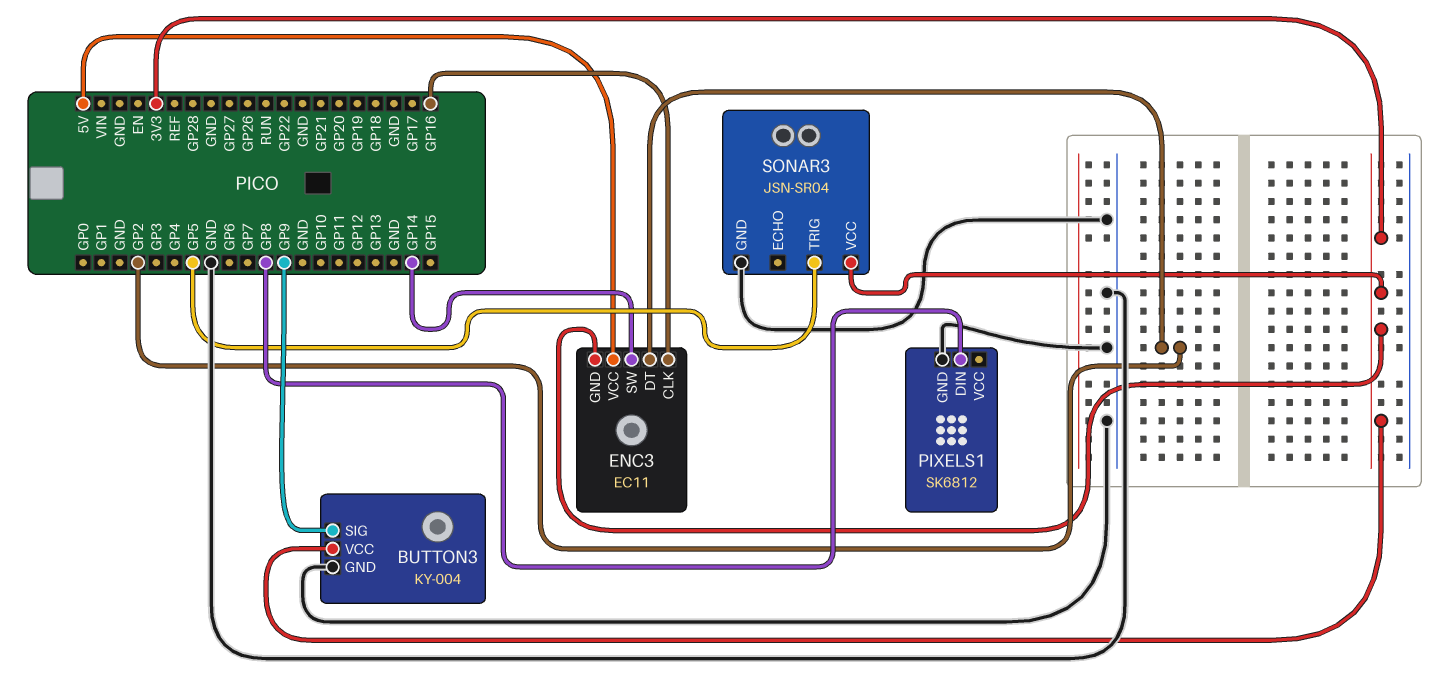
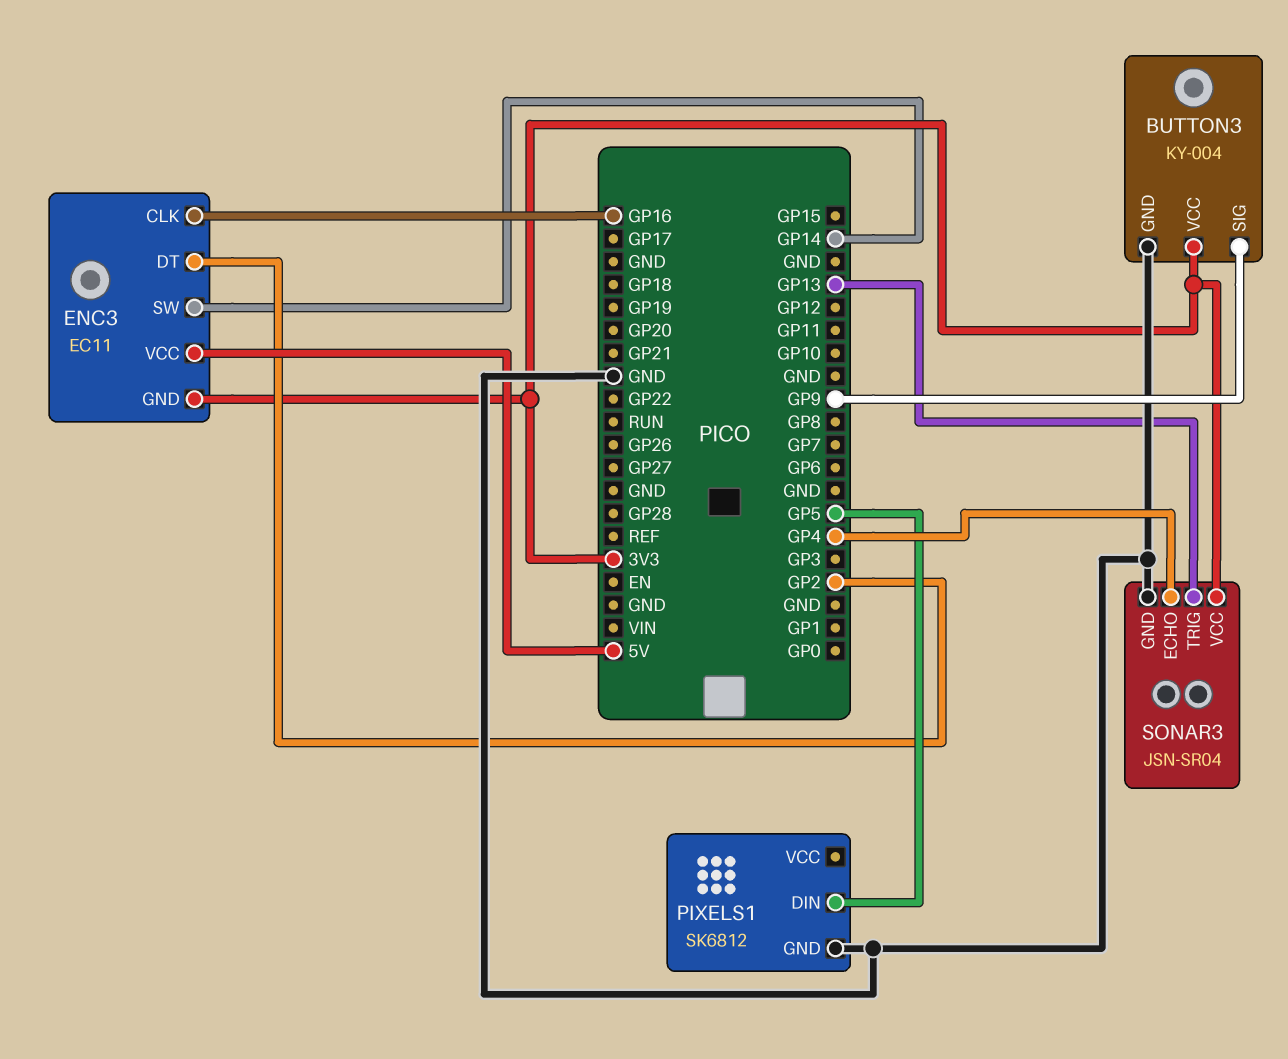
PIXELS1 pin DIN: GP8 -> GP5
SONAR3 pin ECHO: none -> GP4
SONAR3 pin TRIG: GP5 -> GP13

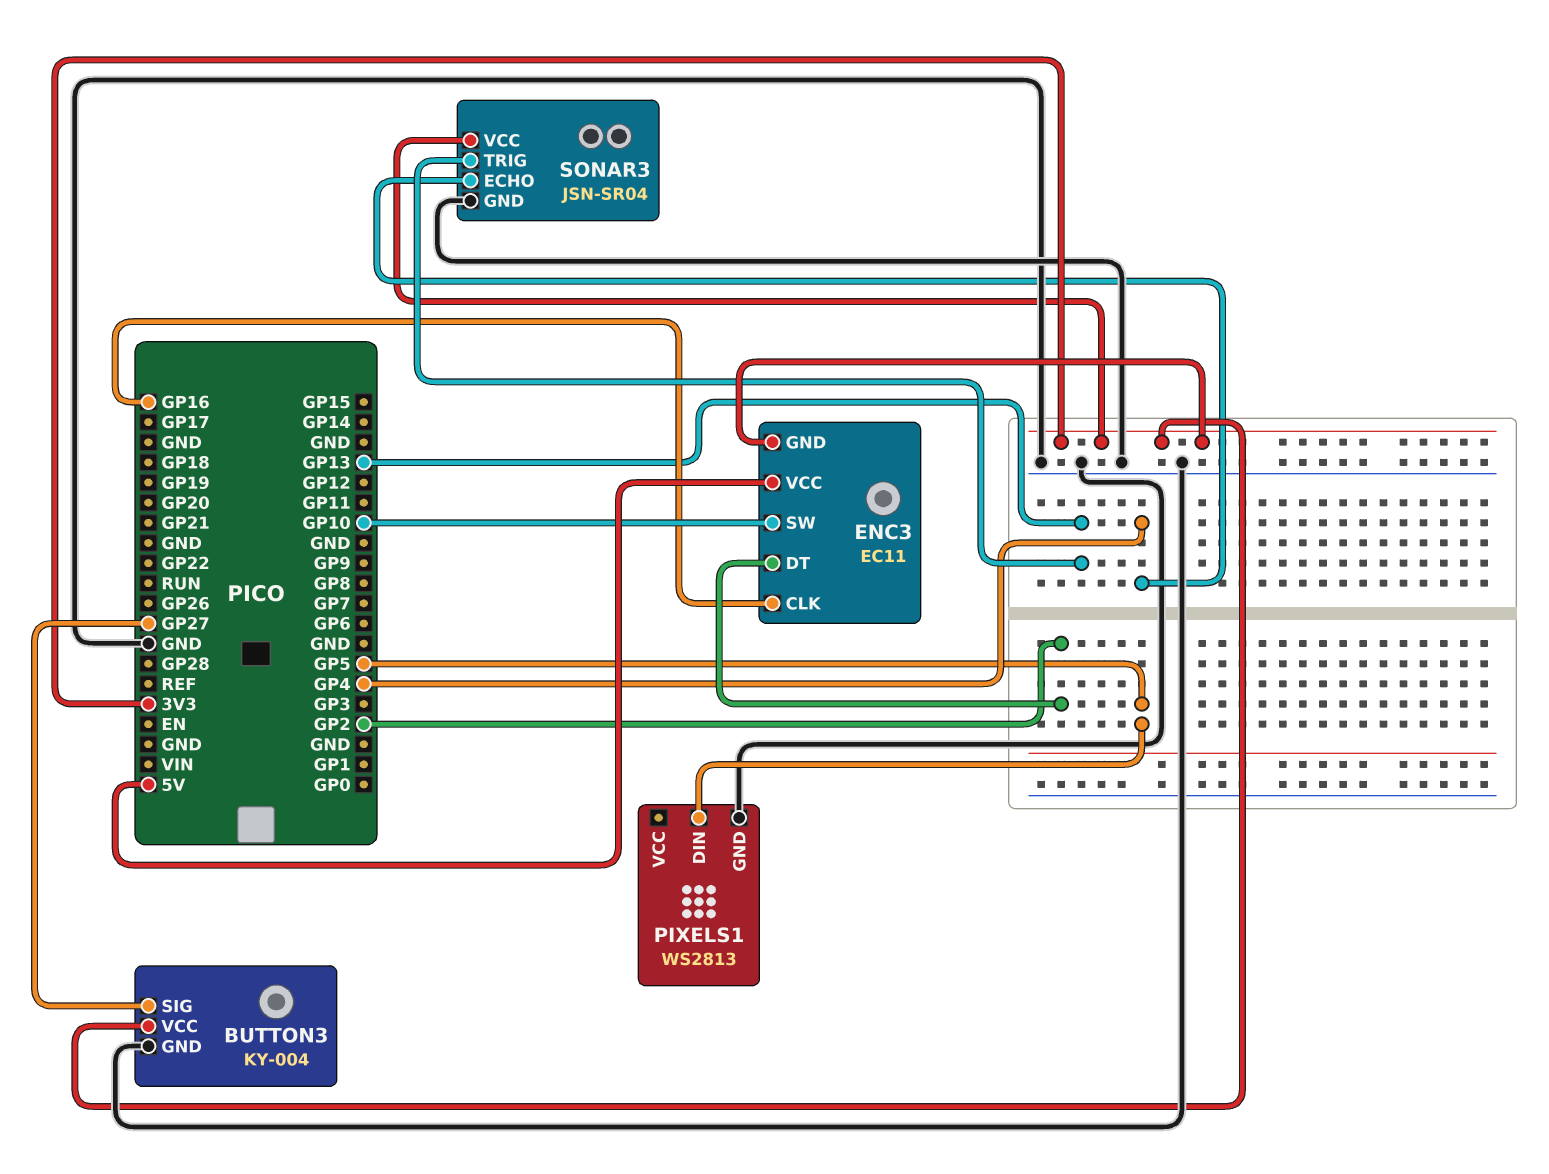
BUTTON3 pin SIG: GP9 -> GP27
ENC3 pin SW: GP14 -> GP10
PIXELS1: SK6812 -> WS2813

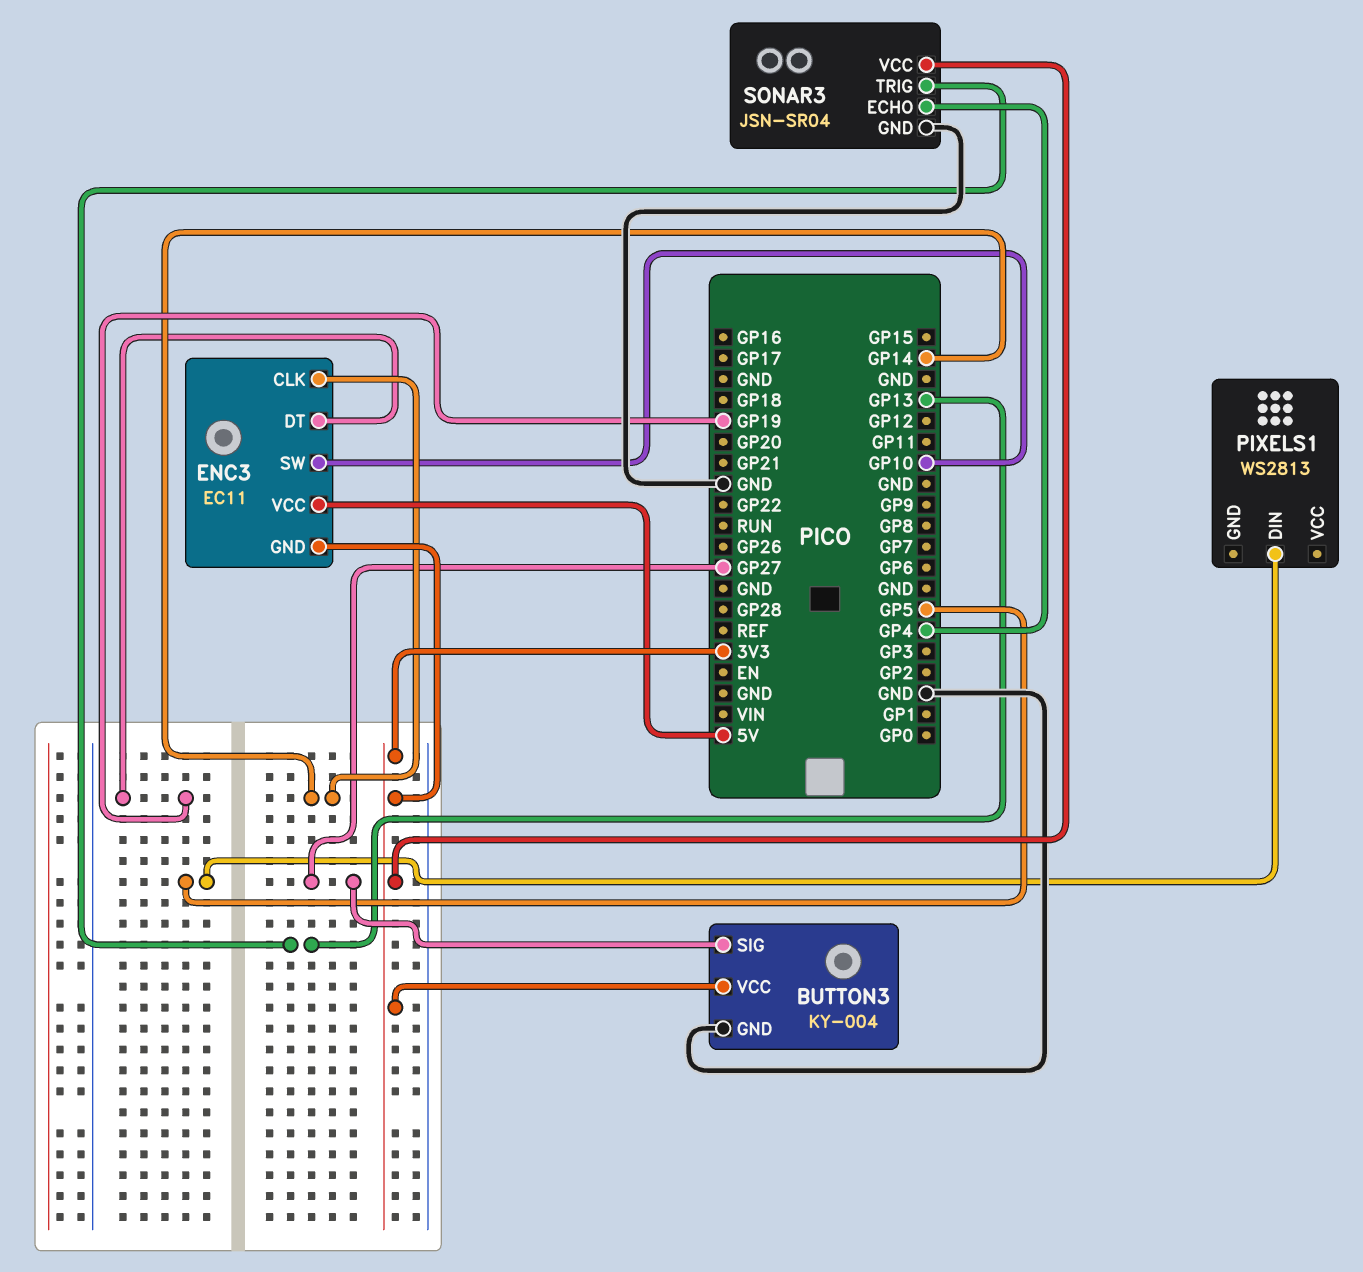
ENC3 pin CLK: GP16 -> GP14
ENC3 pin DT: GP2 -> GP19
PIXELS1 pin GND: GND -> none

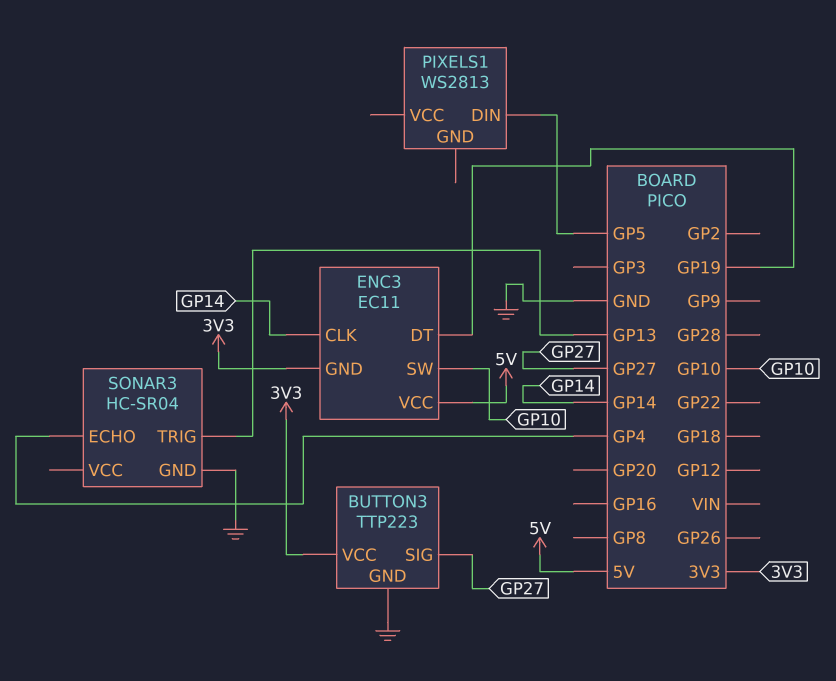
BUTTON3: KY-004 -> TTP223
SONAR3: JSN-SR04 -> HC-SR04
SONAR3 pin VCC: 3V3 -> none

